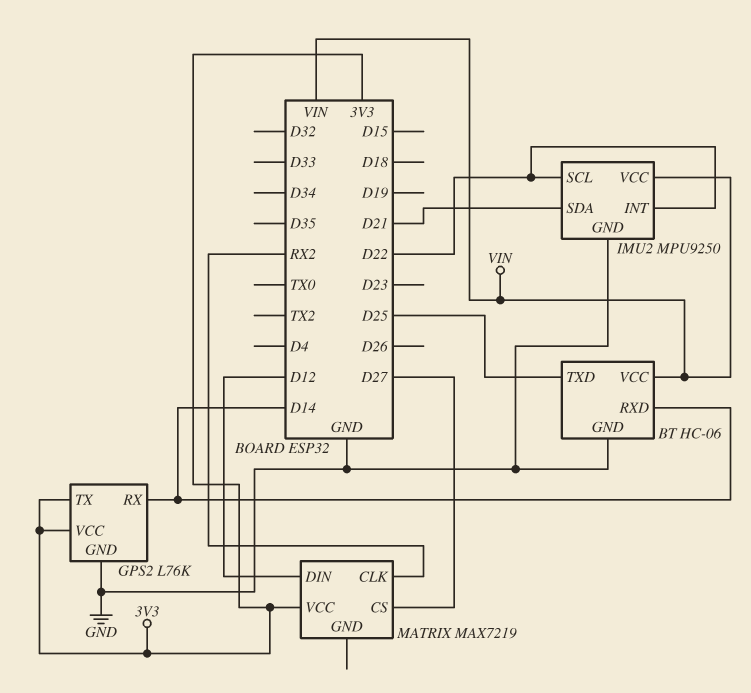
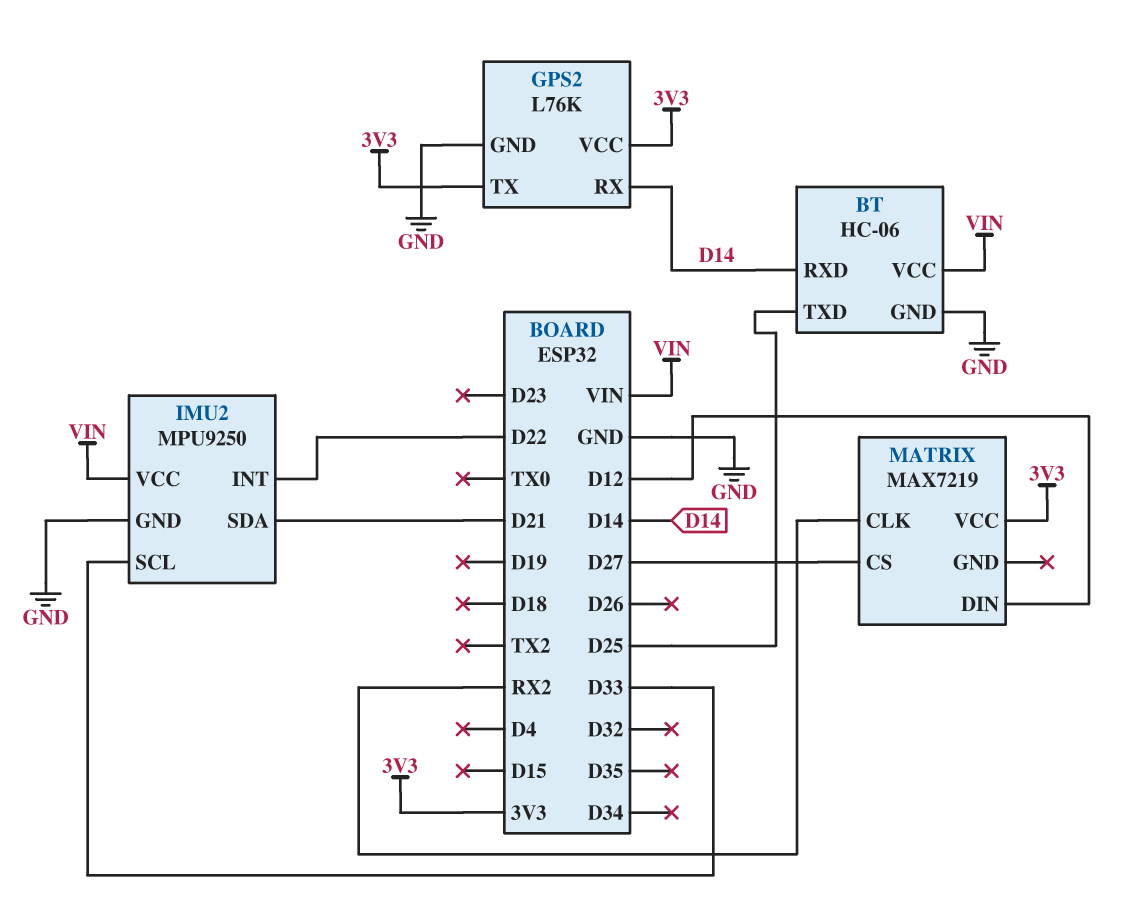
IMU2 pin SCL: D22 -> D33

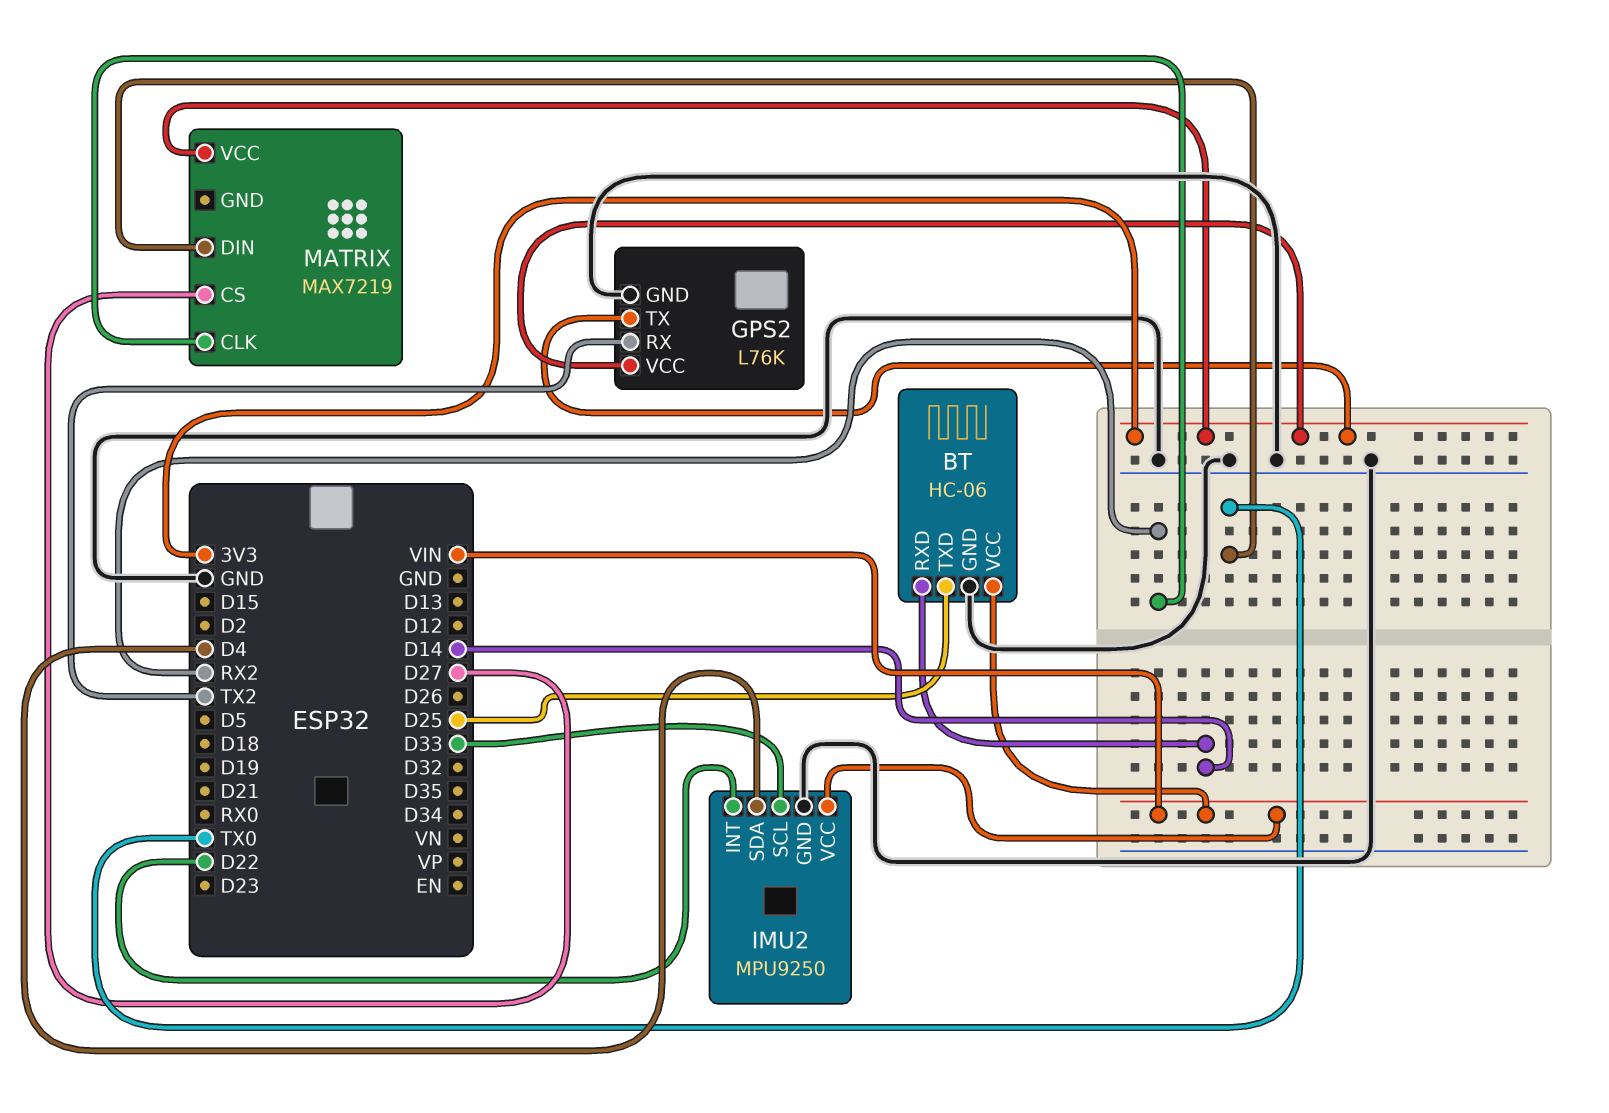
GPS2 pin RX: D14 -> TX2
IMU2 pin SDA: D21 -> D4
MATRIX pin DIN: D12 -> TX0

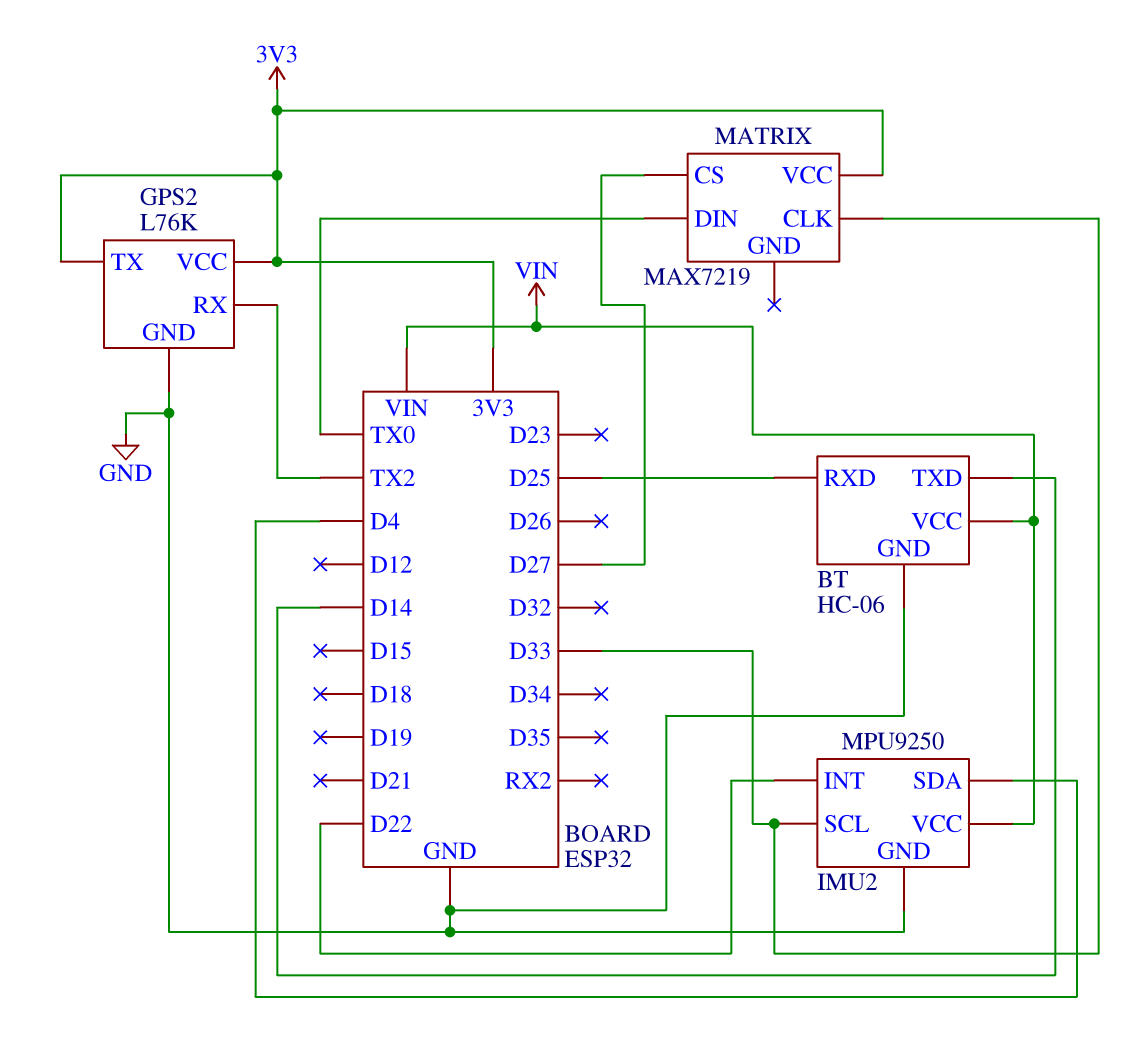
BT pin RXD: D14 -> D25
BT pin TXD: D25 -> D14
MATRIX pin CLK: RX2 -> D33

